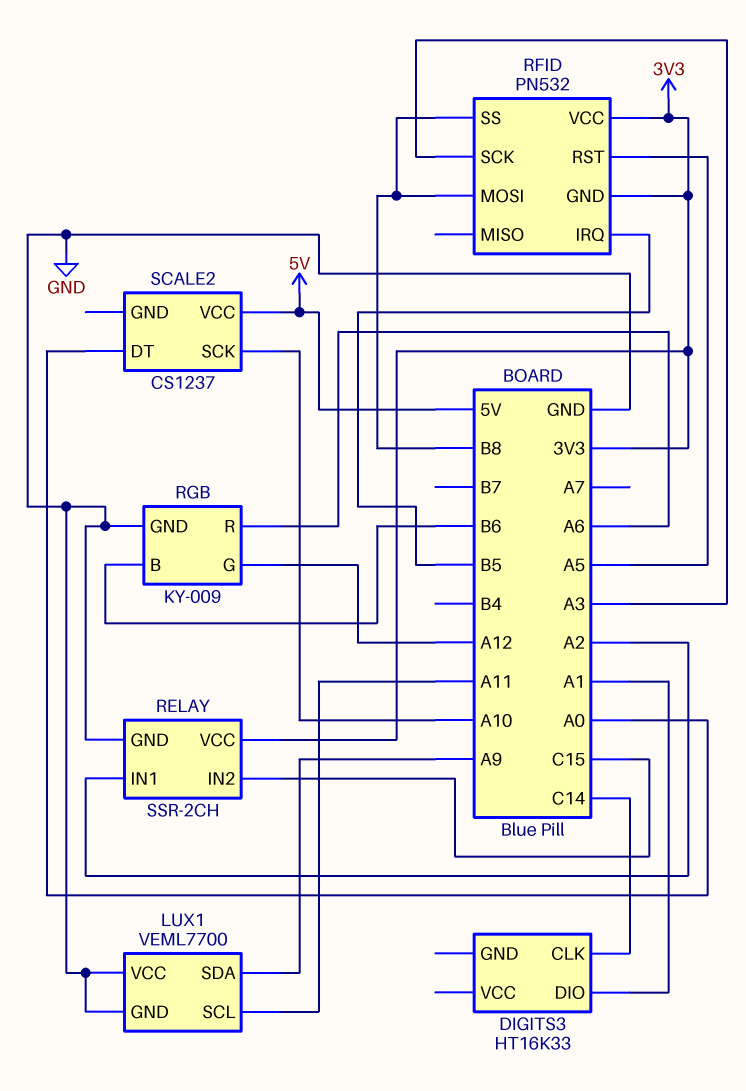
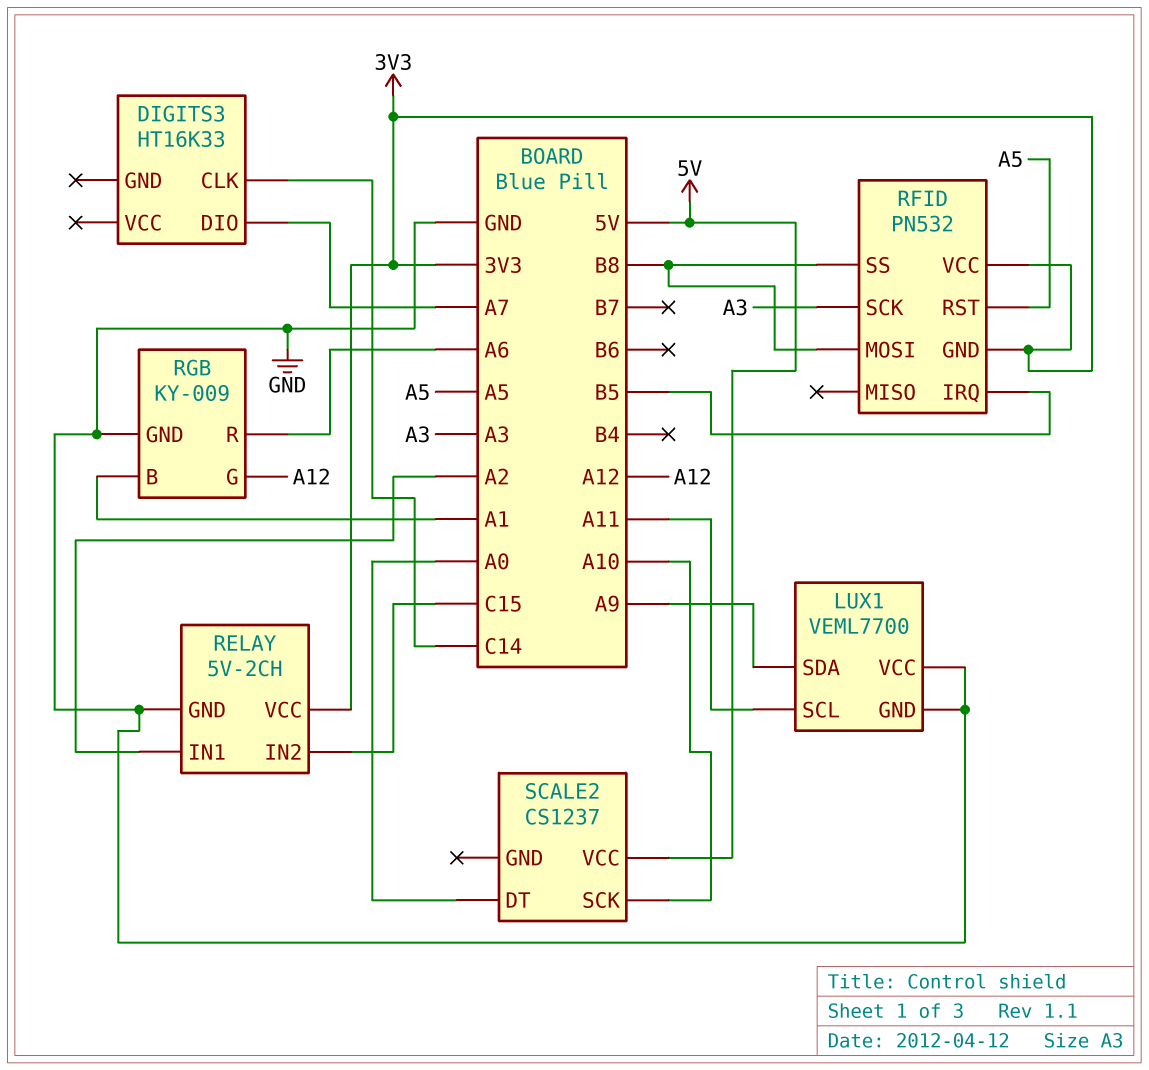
DIGITS3 pin DIO: A1 -> A7
RELAY: SSR-2CH -> 5V-2CH
RGB pin B: B6 -> A1

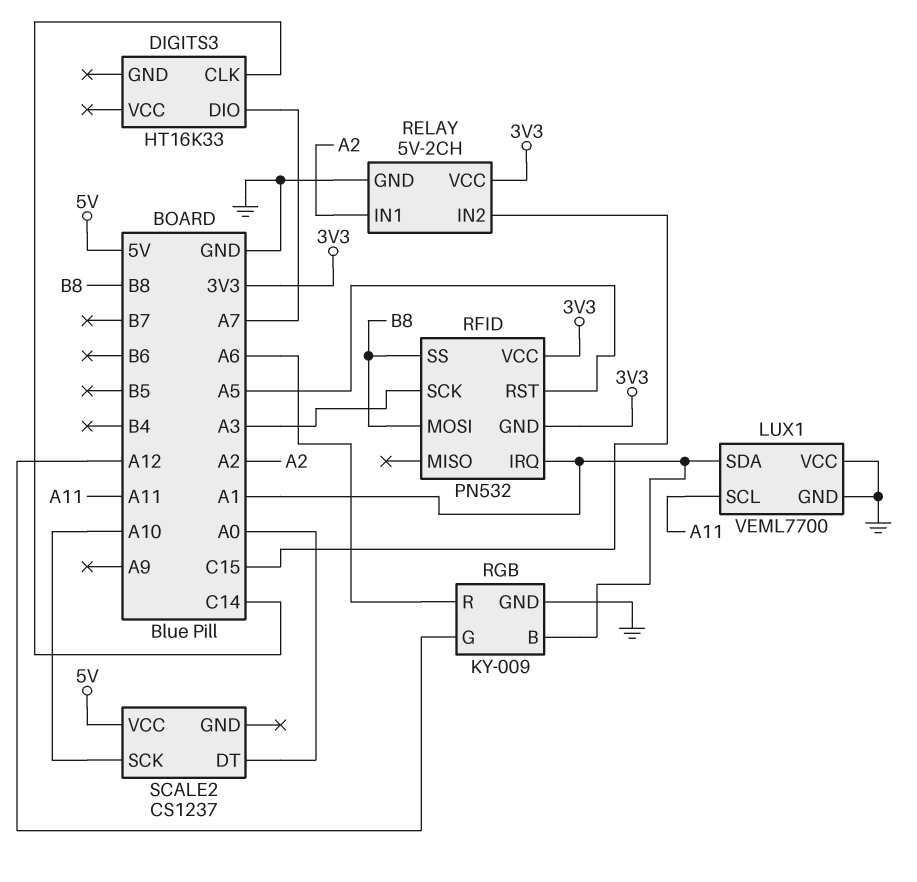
LUX1 pin SDA: A9 -> A1
RFID pin IRQ: B5 -> A1

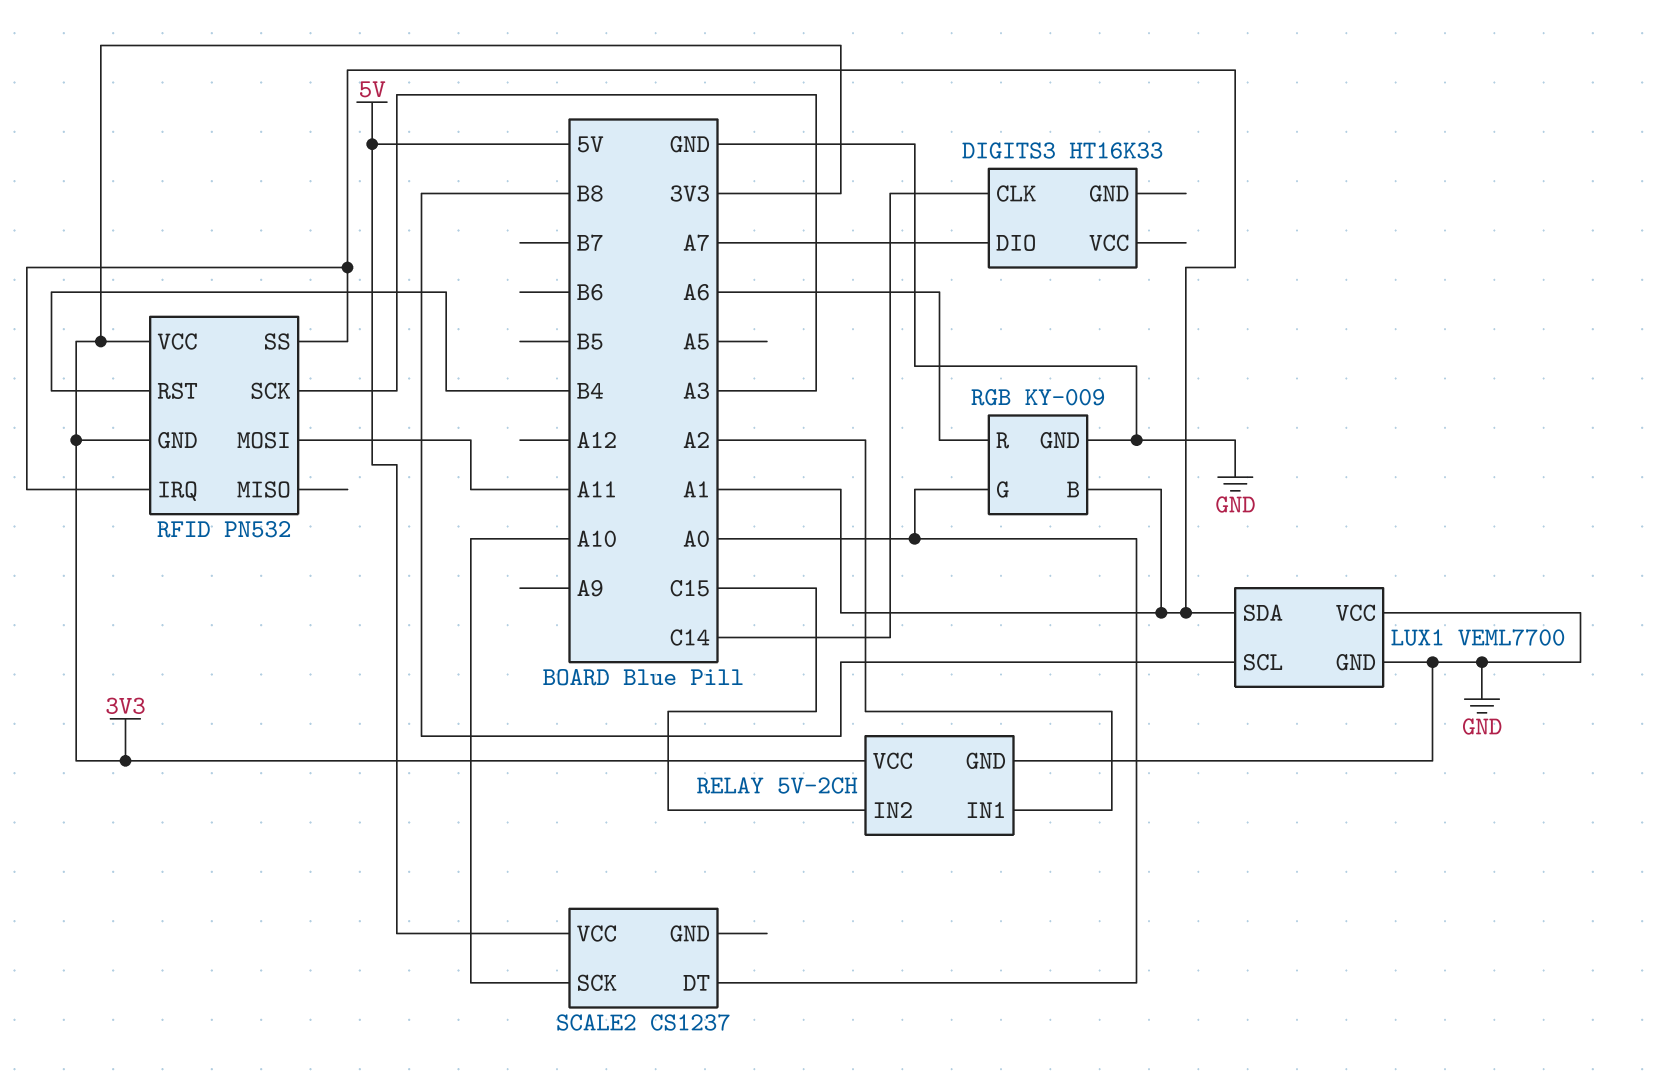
LUX1 pin SCL: A11 -> B8
RFID pin MOSI: B8 -> A11
RFID pin RST: A5 -> B4
RFID pin SS: B8 -> A1
RGB pin G: A12 -> A0

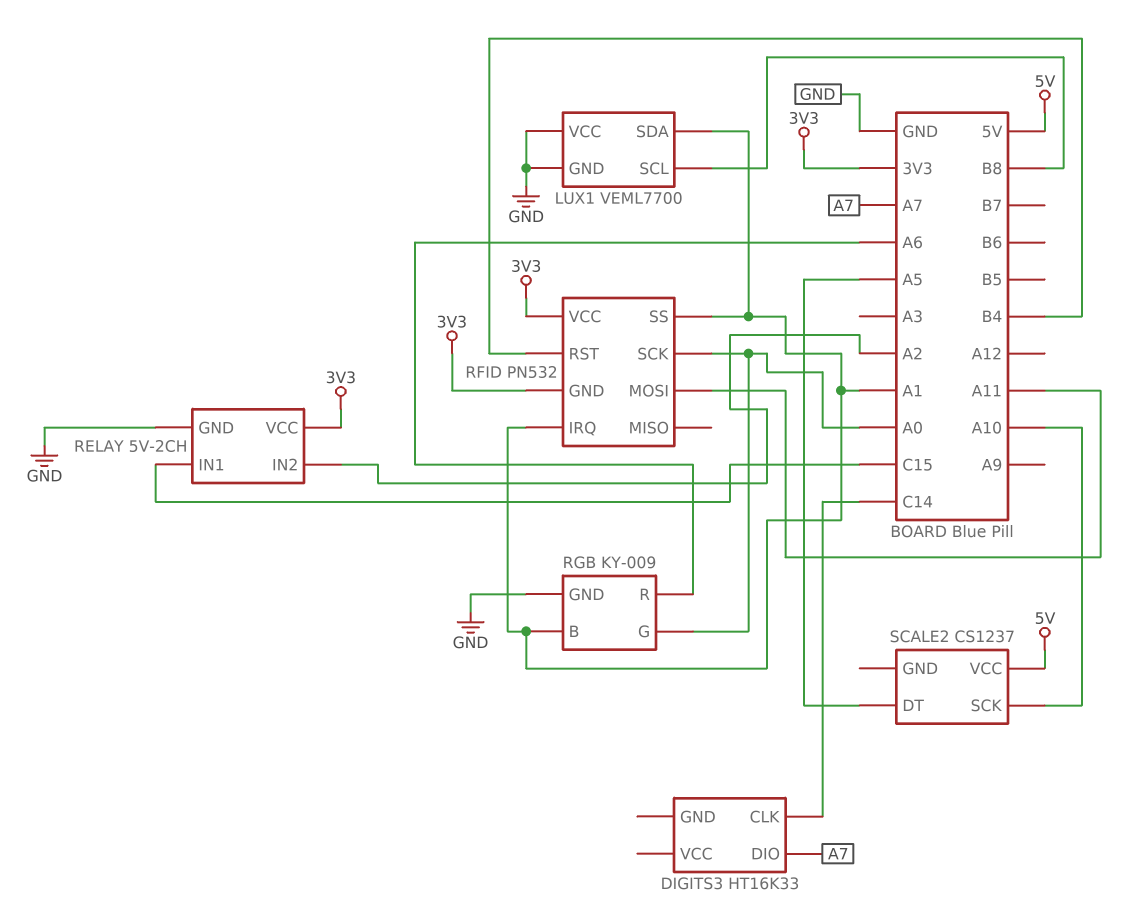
RELAY pin IN1: A2 -> C15
RELAY pin IN2: C15 -> A2
RFID pin SCK: A3 -> A0
SCALE2 pin DT: A0 -> A5

